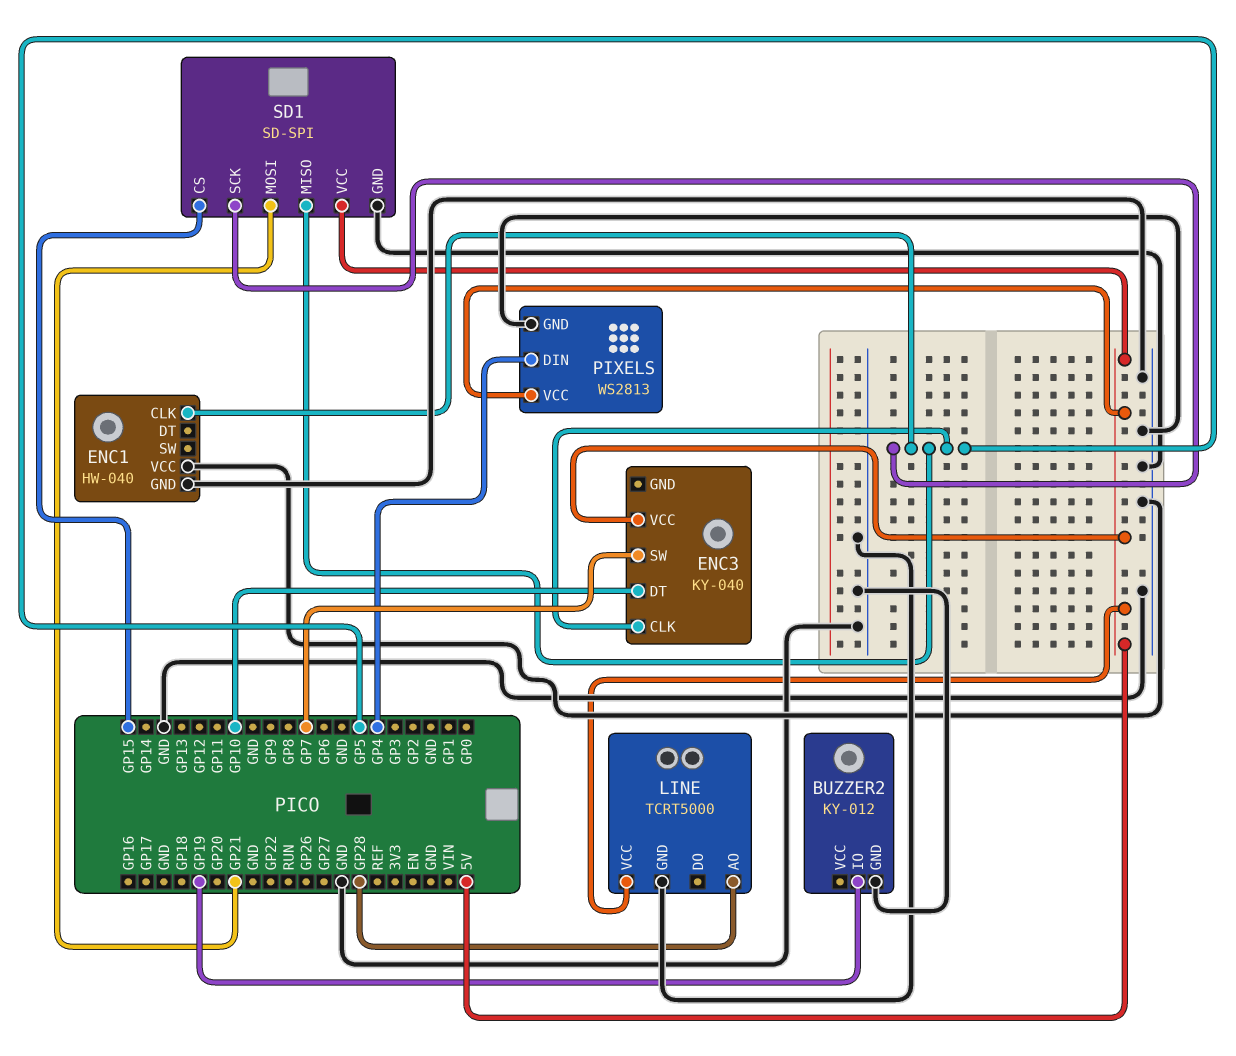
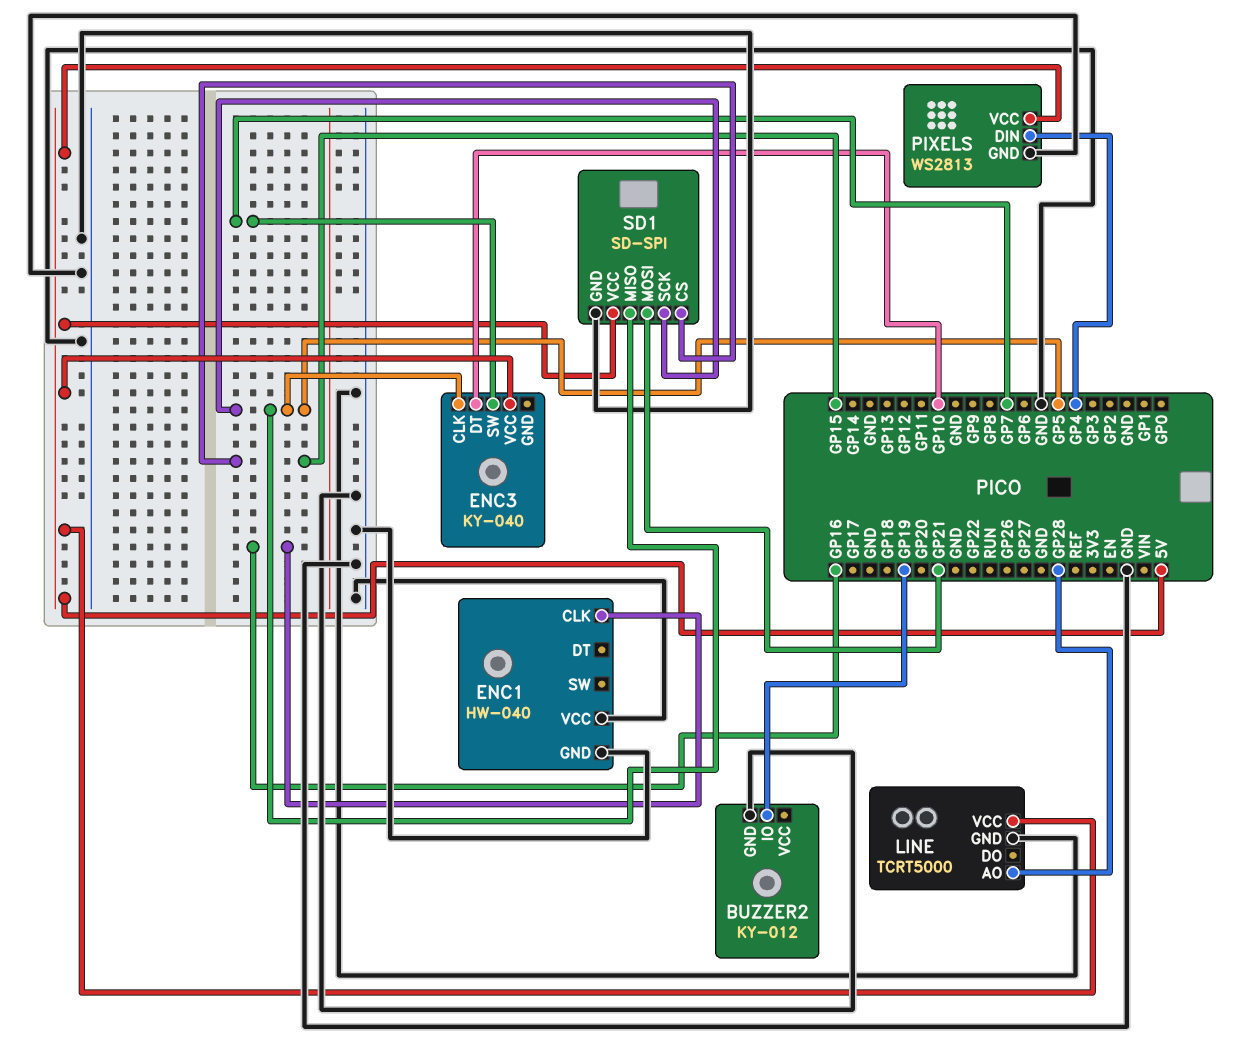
ENC1 pin CLK: GP5 -> GP16

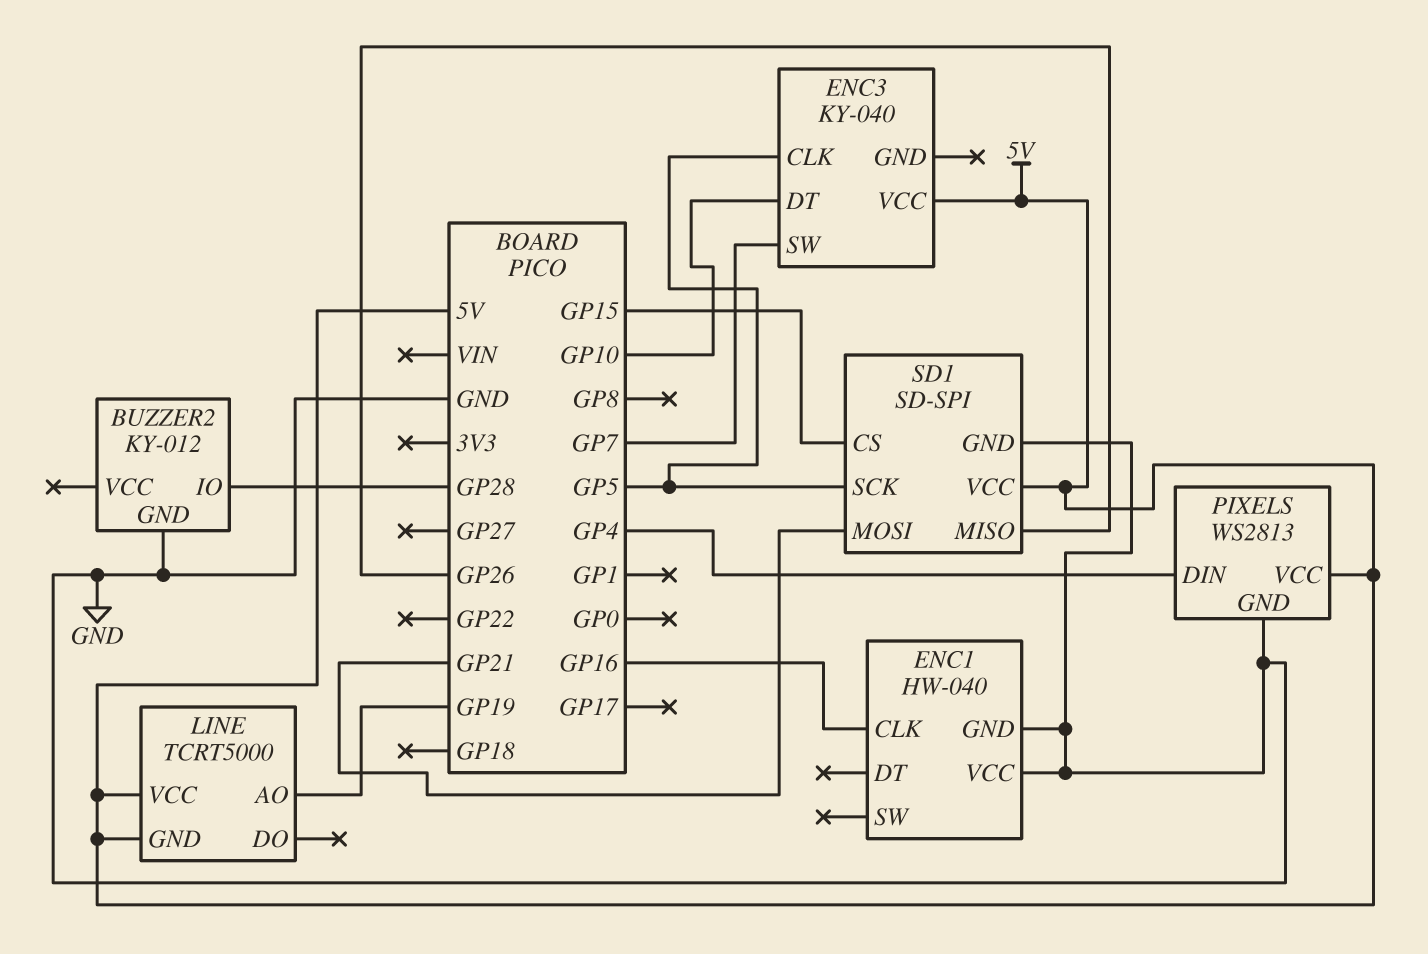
BUZZER2 pin IO: GP19 -> GP28
LINE pin AO: GP28 -> GP19
LINE pin GND: GND -> 5V
SD1 pin MISO: GP5 -> GP26

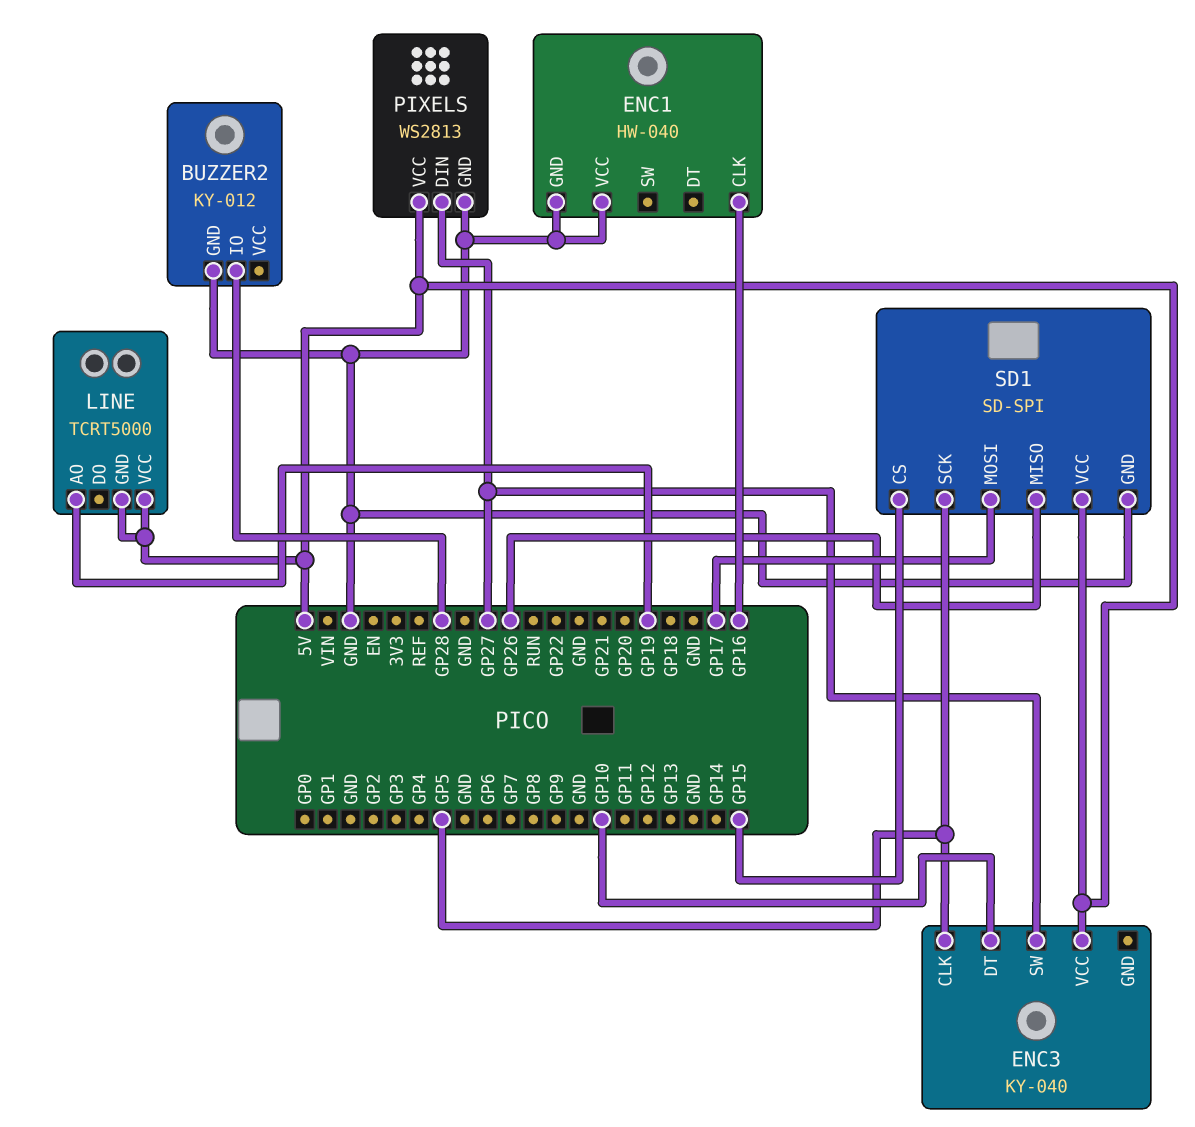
ENC3 pin SW: GP7 -> GP27
PIXELS pin DIN: GP4 -> GP27
SD1 pin MOSI: GP21 -> GP17

